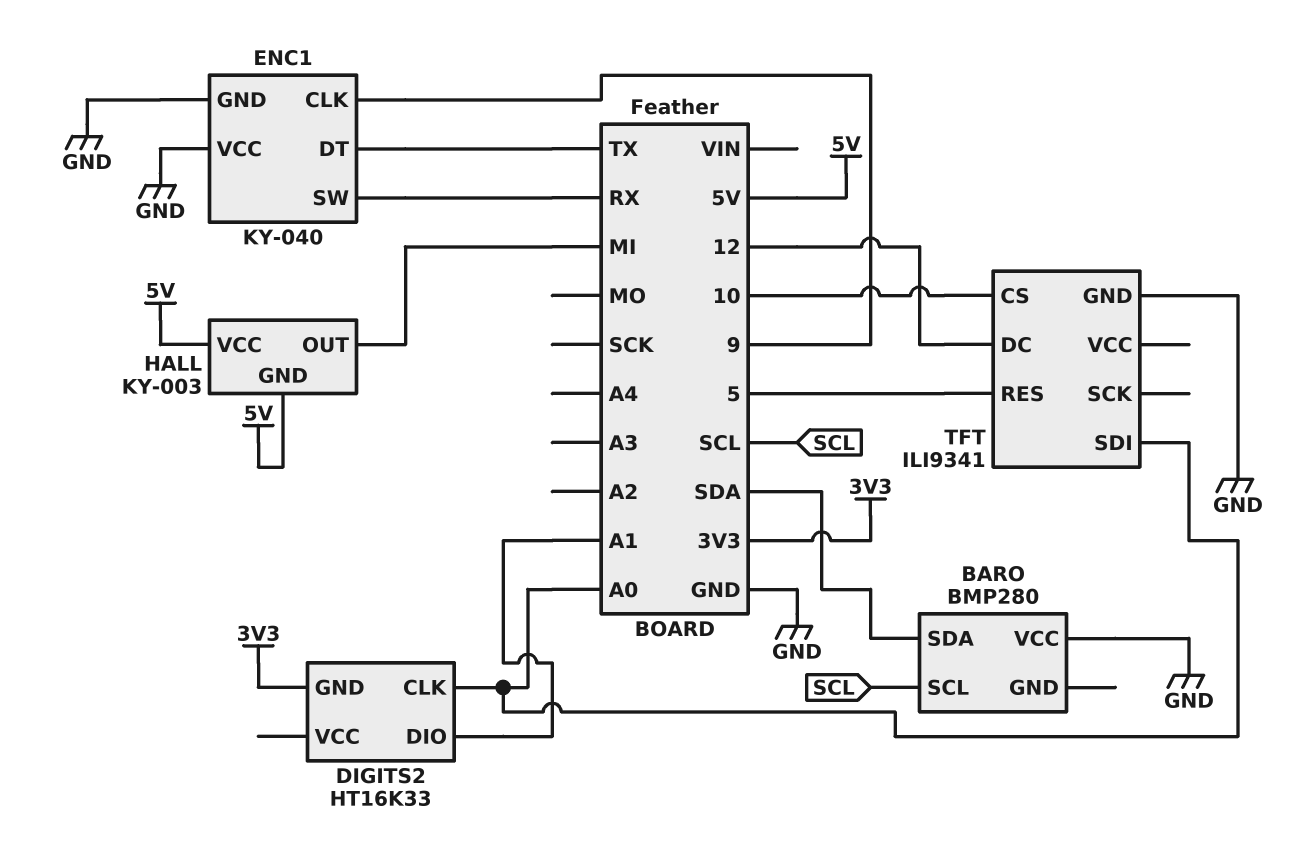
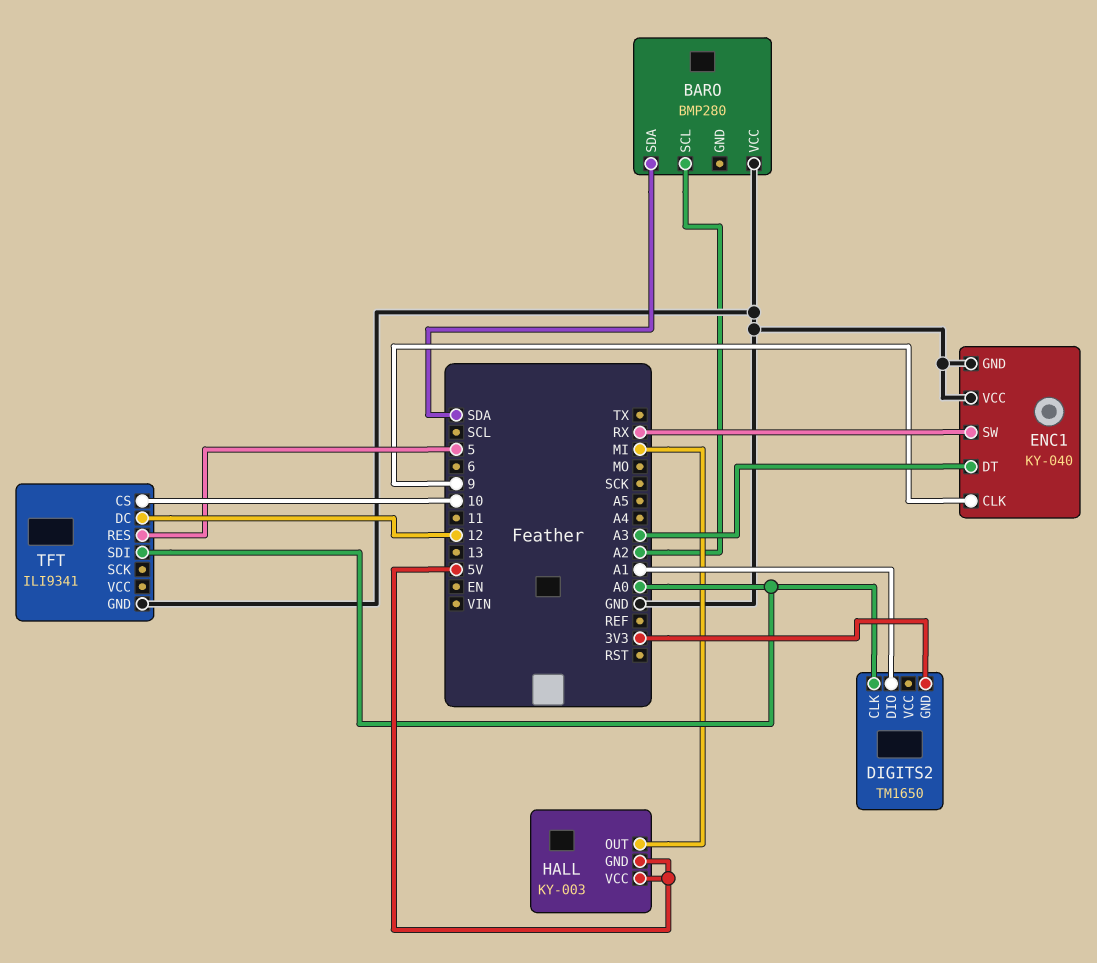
BARO pin SCL: SCL -> A2
DIGITS2: HT16K33 -> TM1650
ENC1 pin DT: TX -> A3

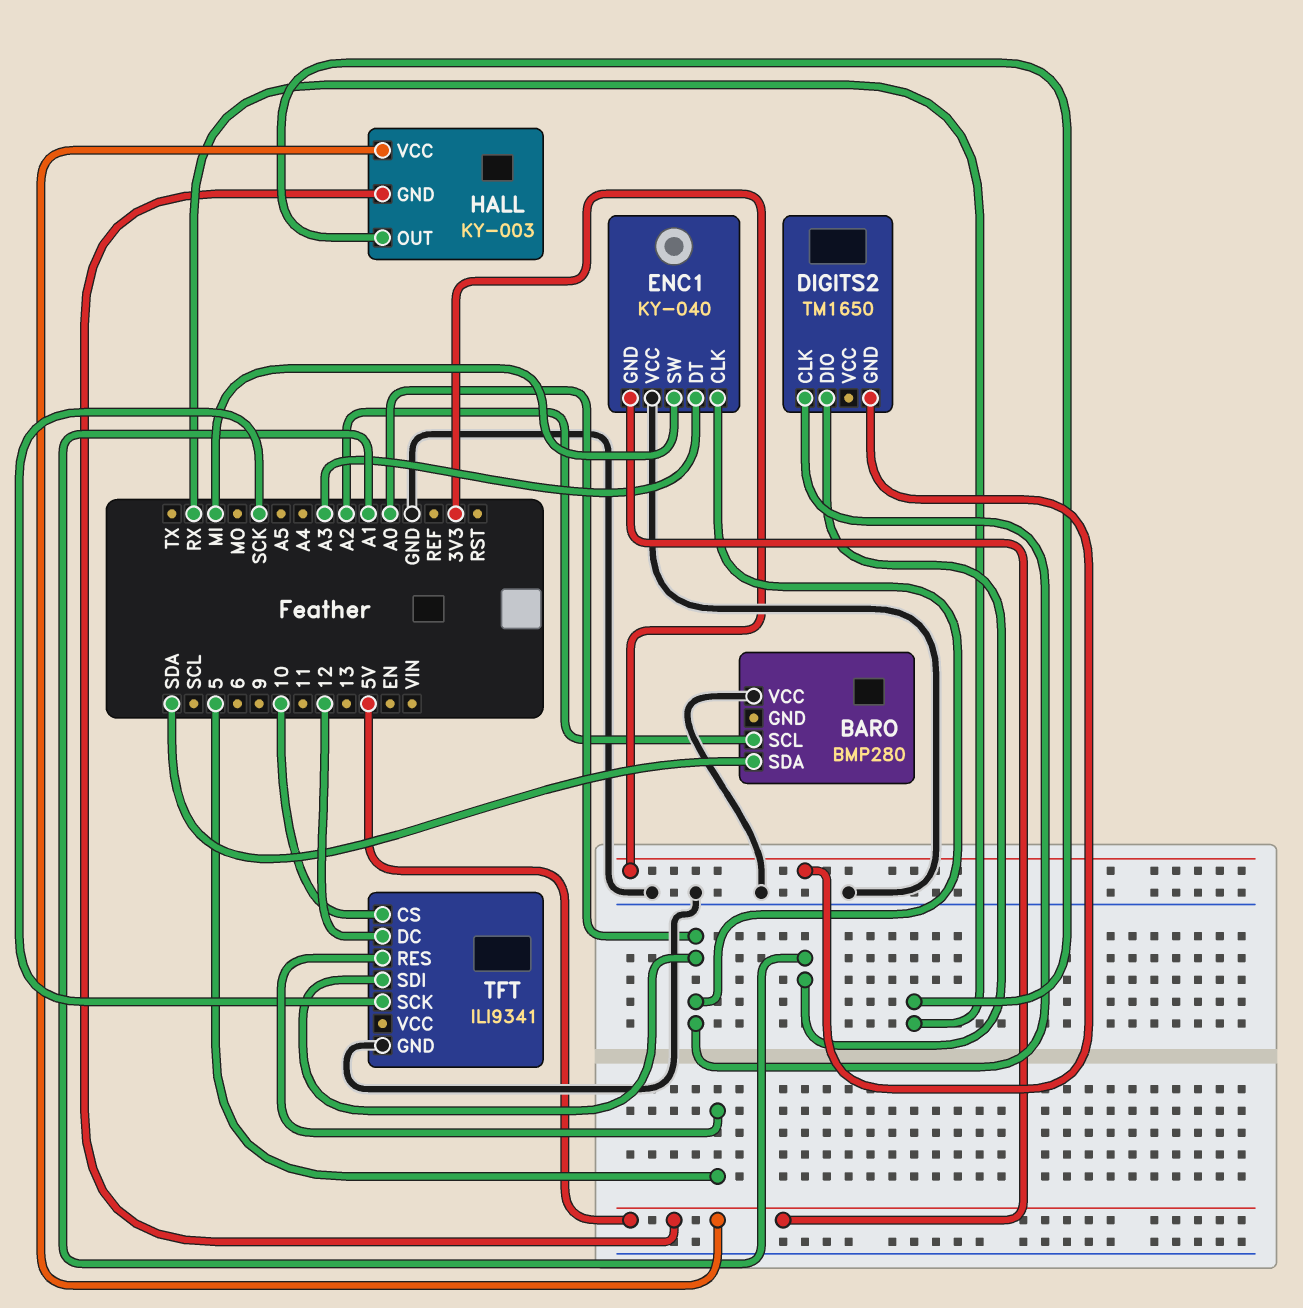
ENC1 pin CLK: 9 -> A0
ENC1 pin GND: GND -> 5V
ENC1 pin SW: RX -> MI
HALL pin OUT: MI -> RX
TFT pin SCK: none -> SCK

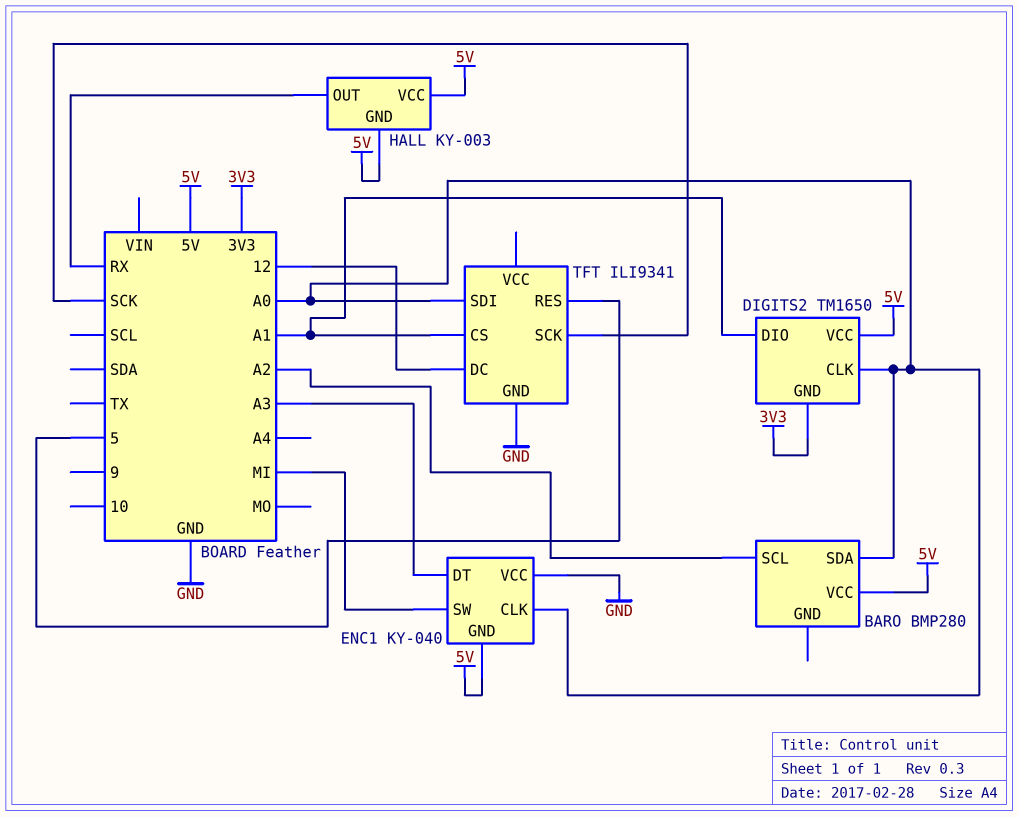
BARO pin SDA: SDA -> A0
BARO pin VCC: GND -> 5V
DIGITS2 pin VCC: none -> 5V
TFT pin CS: 10 -> A1

